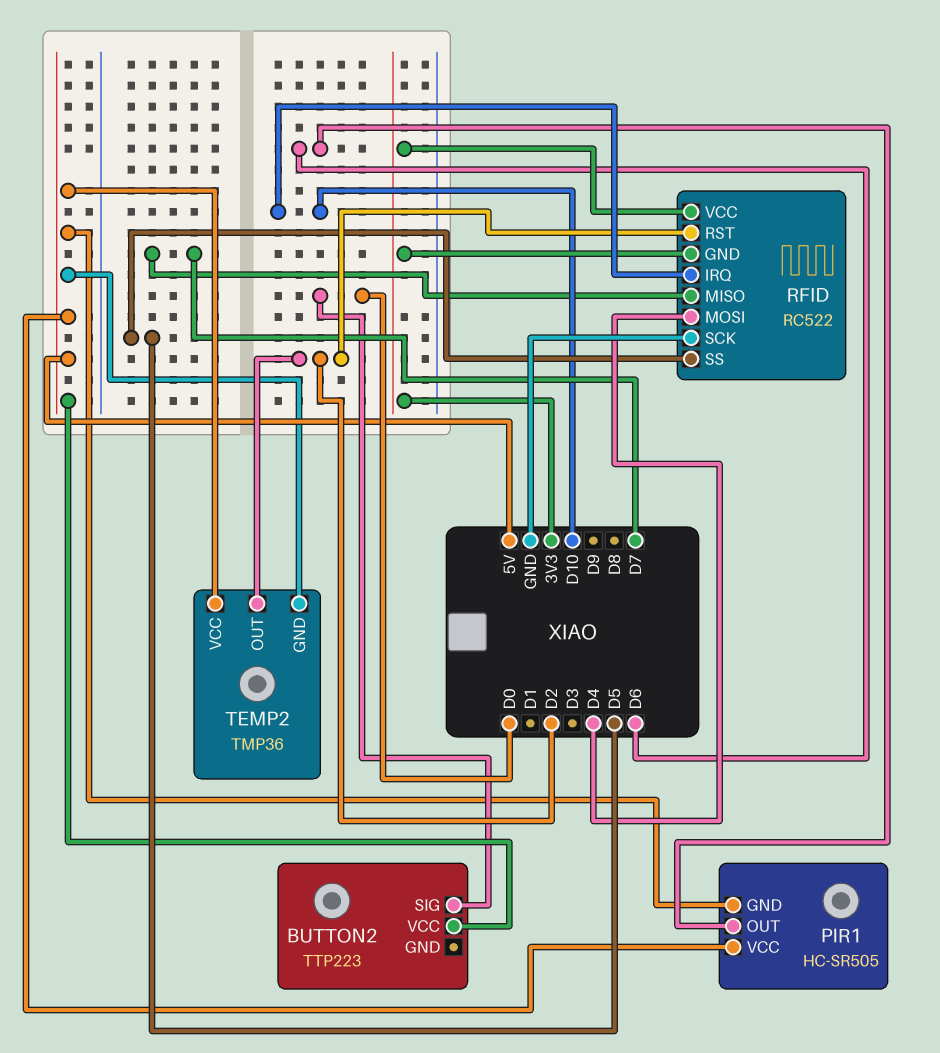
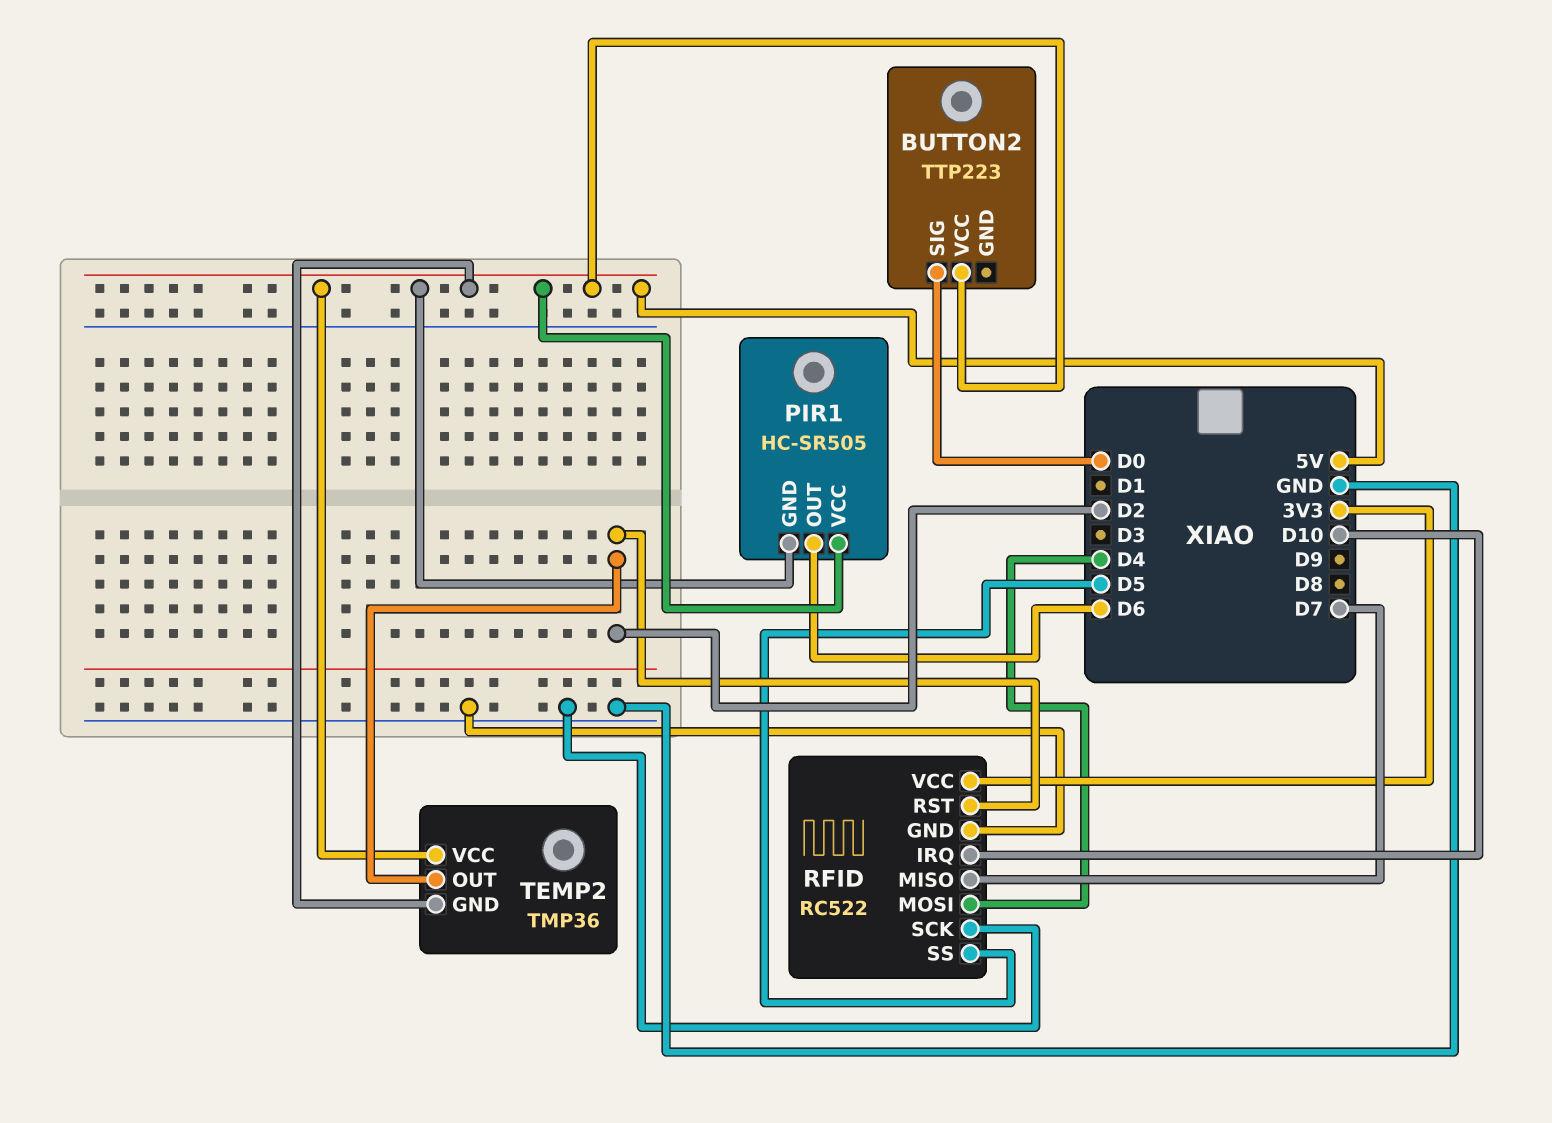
RFID pin GND: 3V3 -> GND

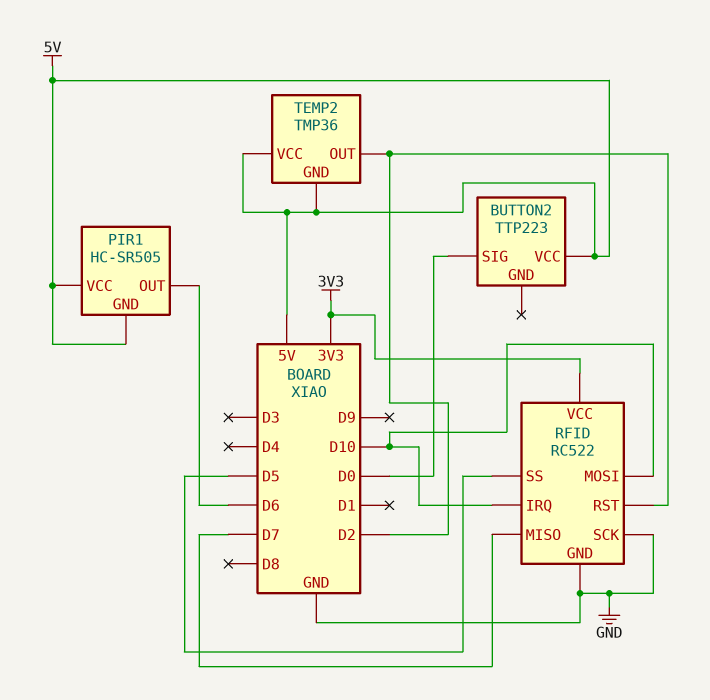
RFID pin MOSI: D4 -> D10

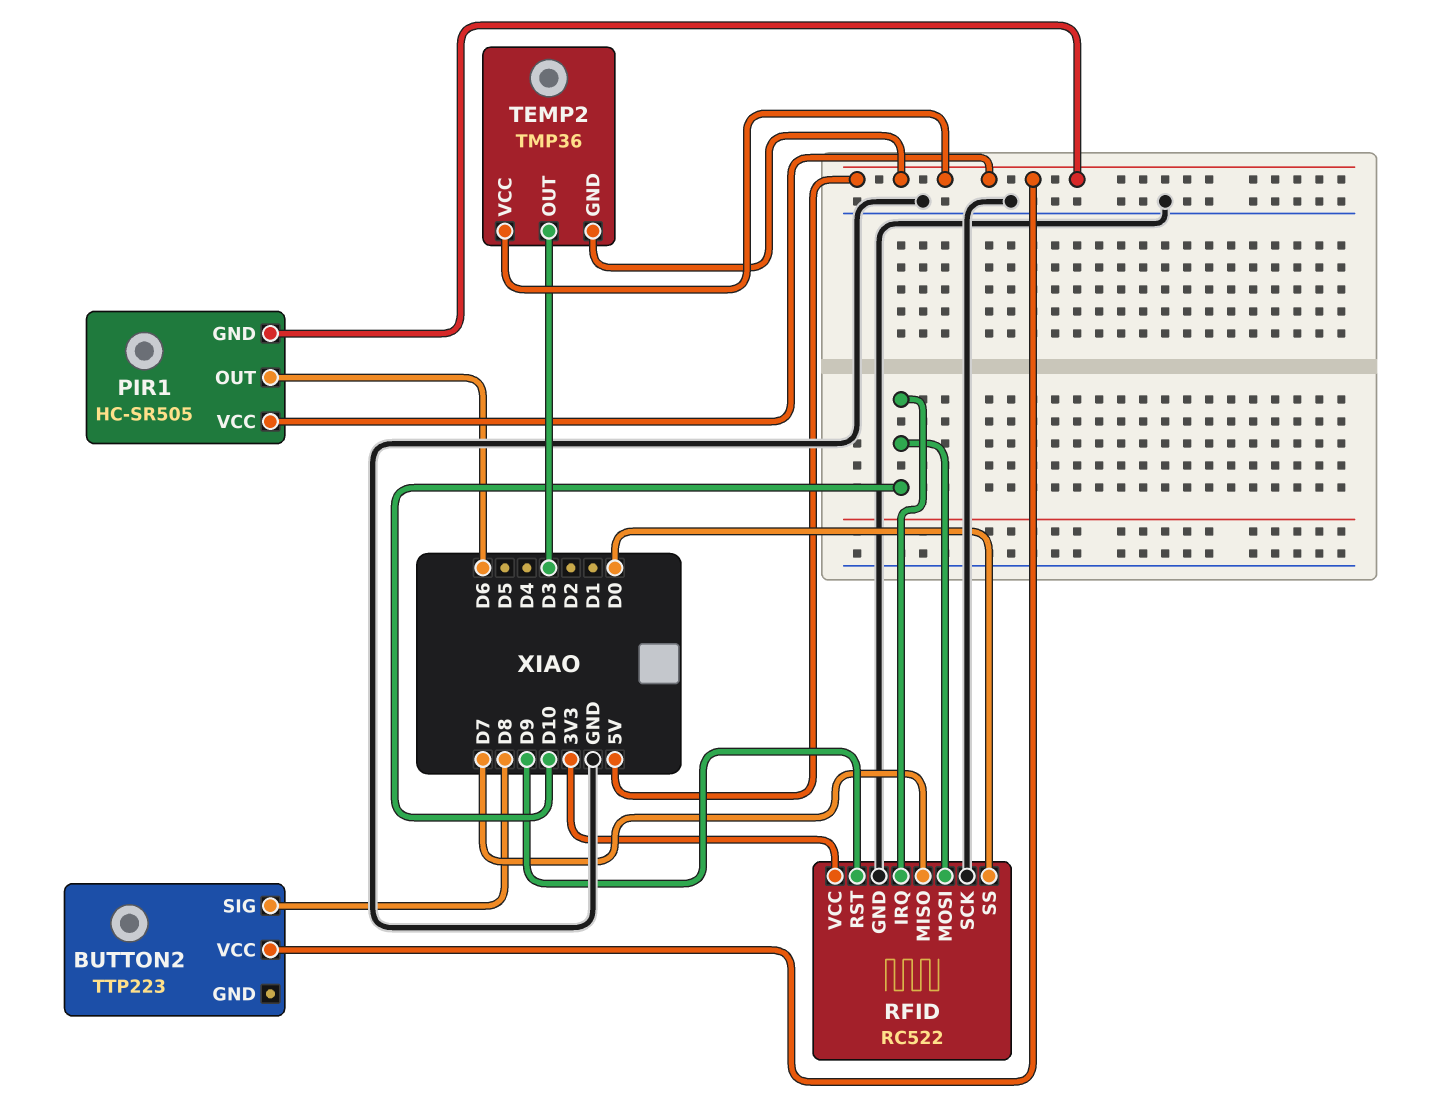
BUTTON2 pin SIG: D0 -> D8
RFID pin RST: D2 -> D9
RFID pin SS: D5 -> D0
TEMP2 pin OUT: D2 -> D3

